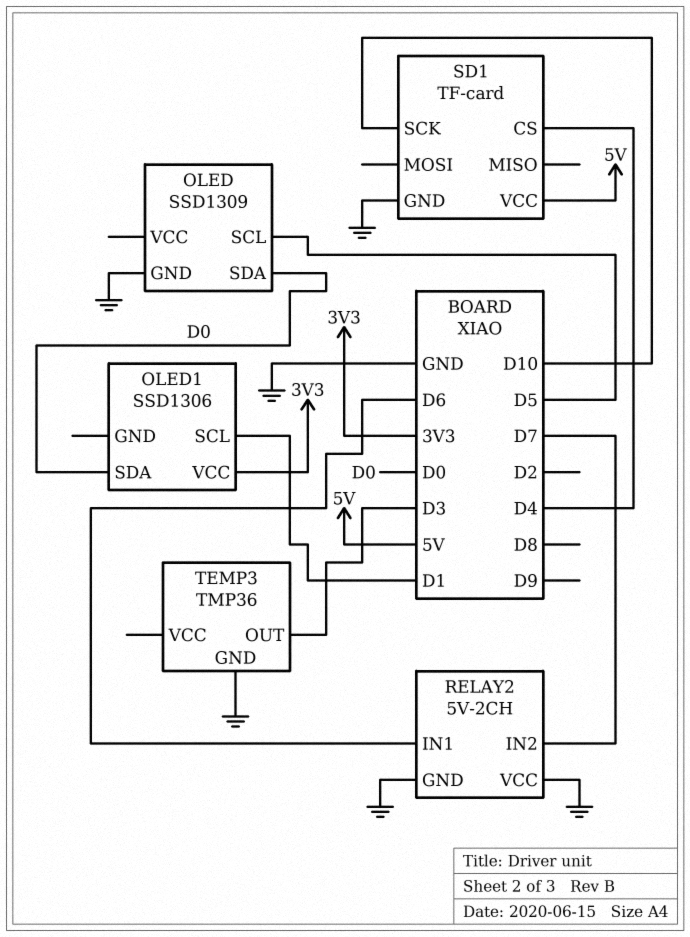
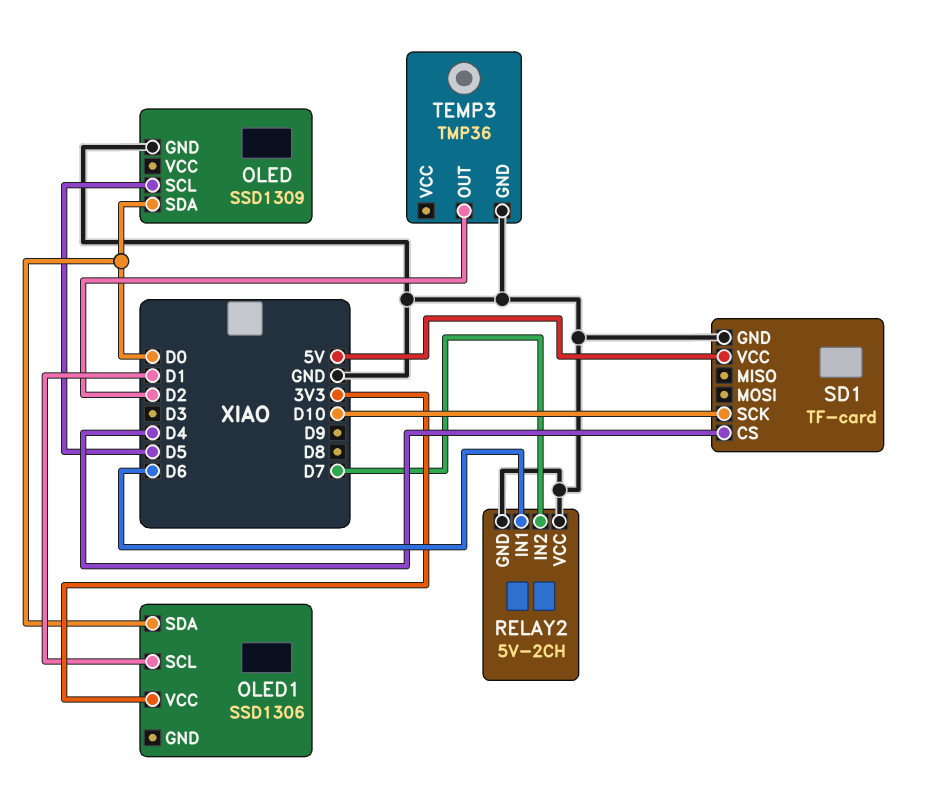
TEMP3 pin OUT: D3 -> D2

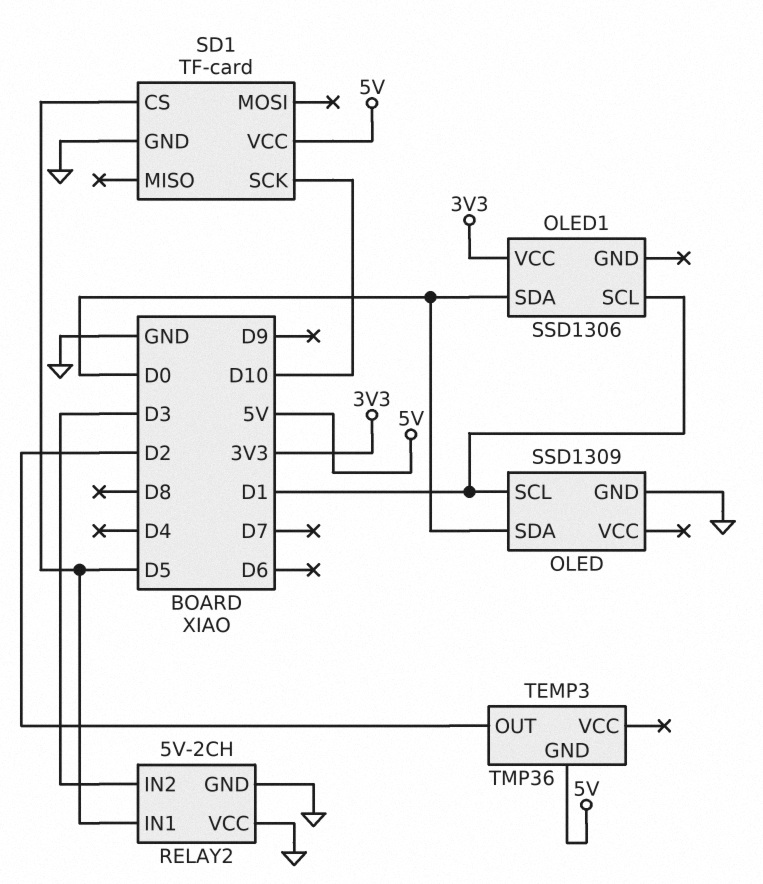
OLED pin SCL: D5 -> D1
RELAY2 pin IN1: D6 -> D5
RELAY2 pin IN2: D7 -> D3
SD1 pin CS: D4 -> D5
TEMP3 pin GND: GND -> 5V

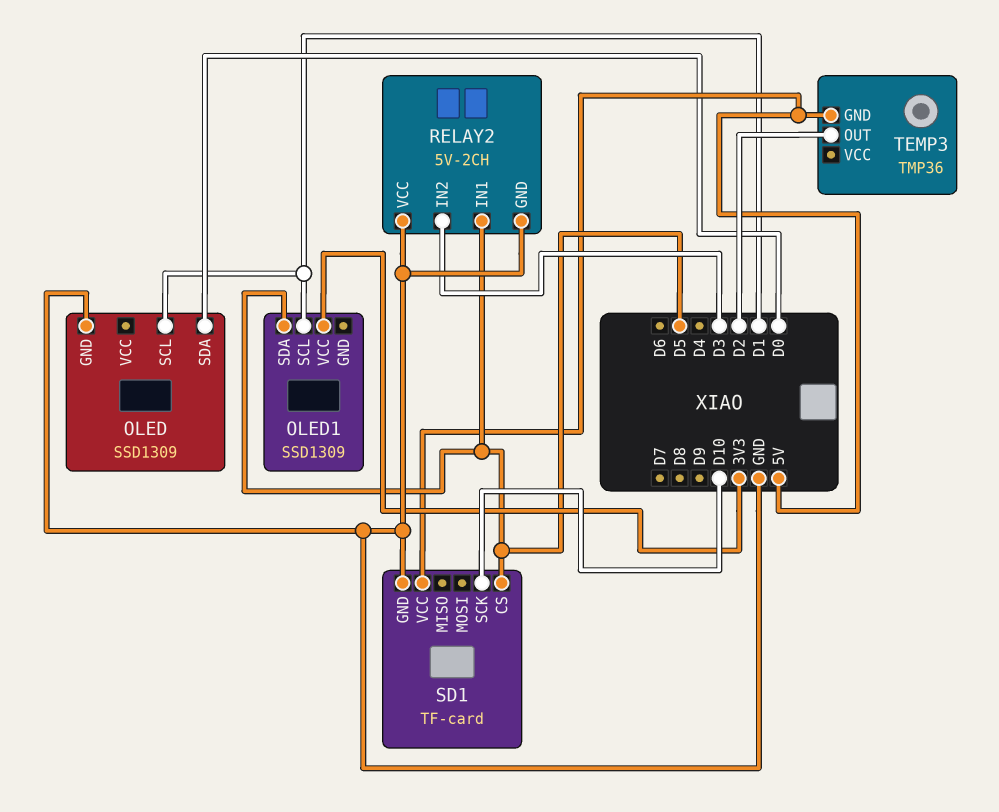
OLED1: SSD1306 -> SSD1309
OLED1 pin SDA: D0 -> D5

